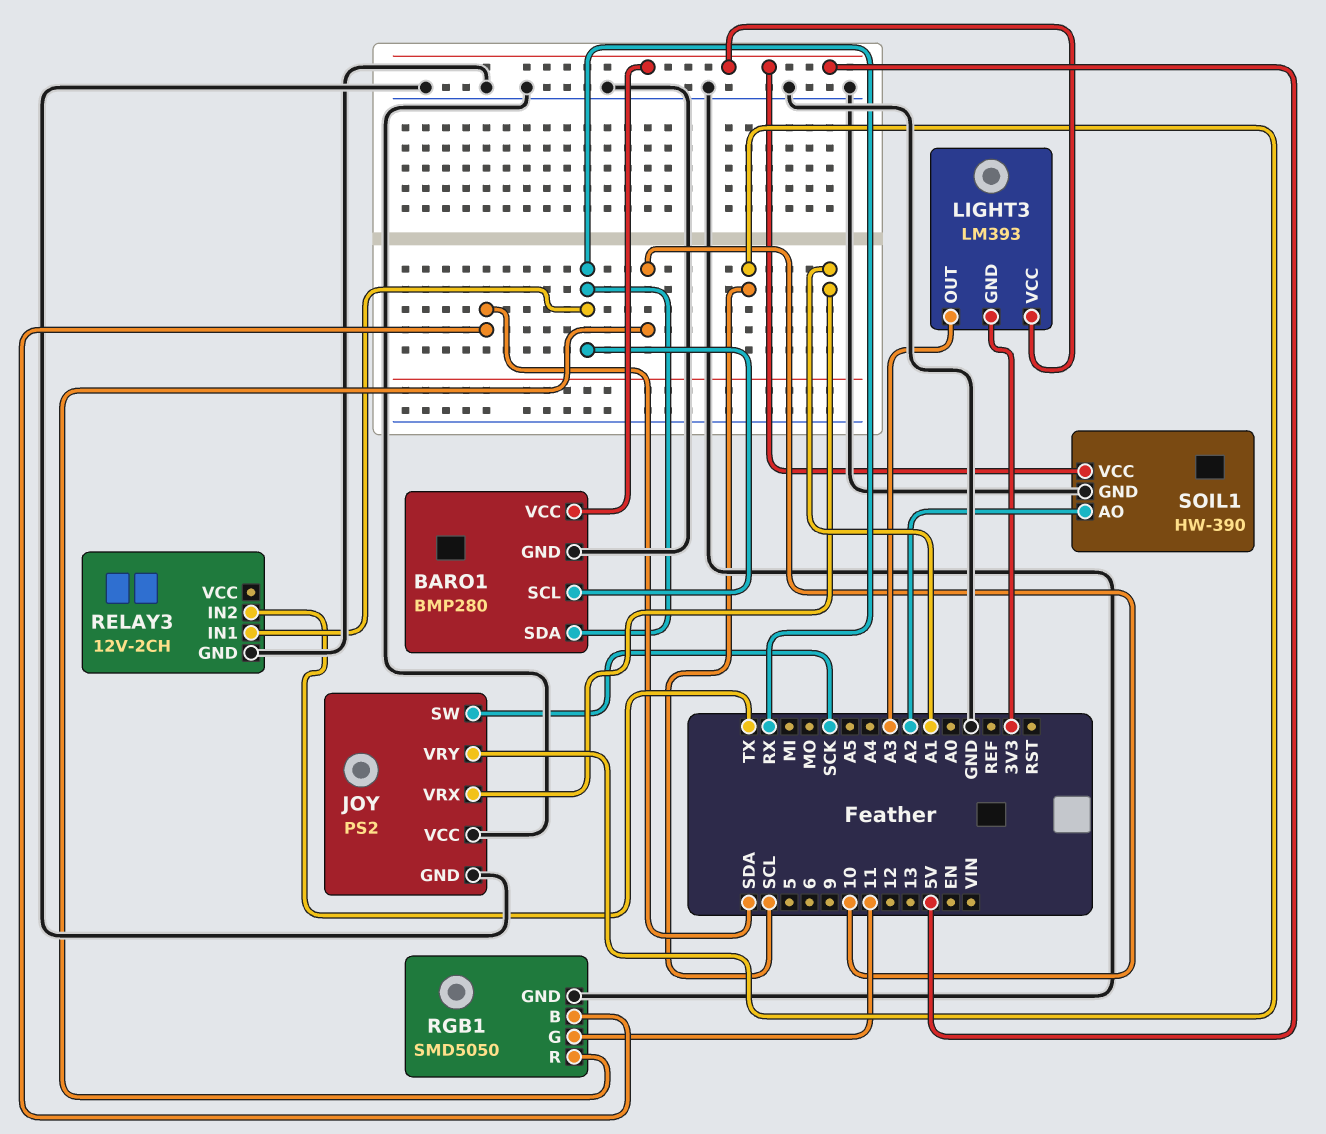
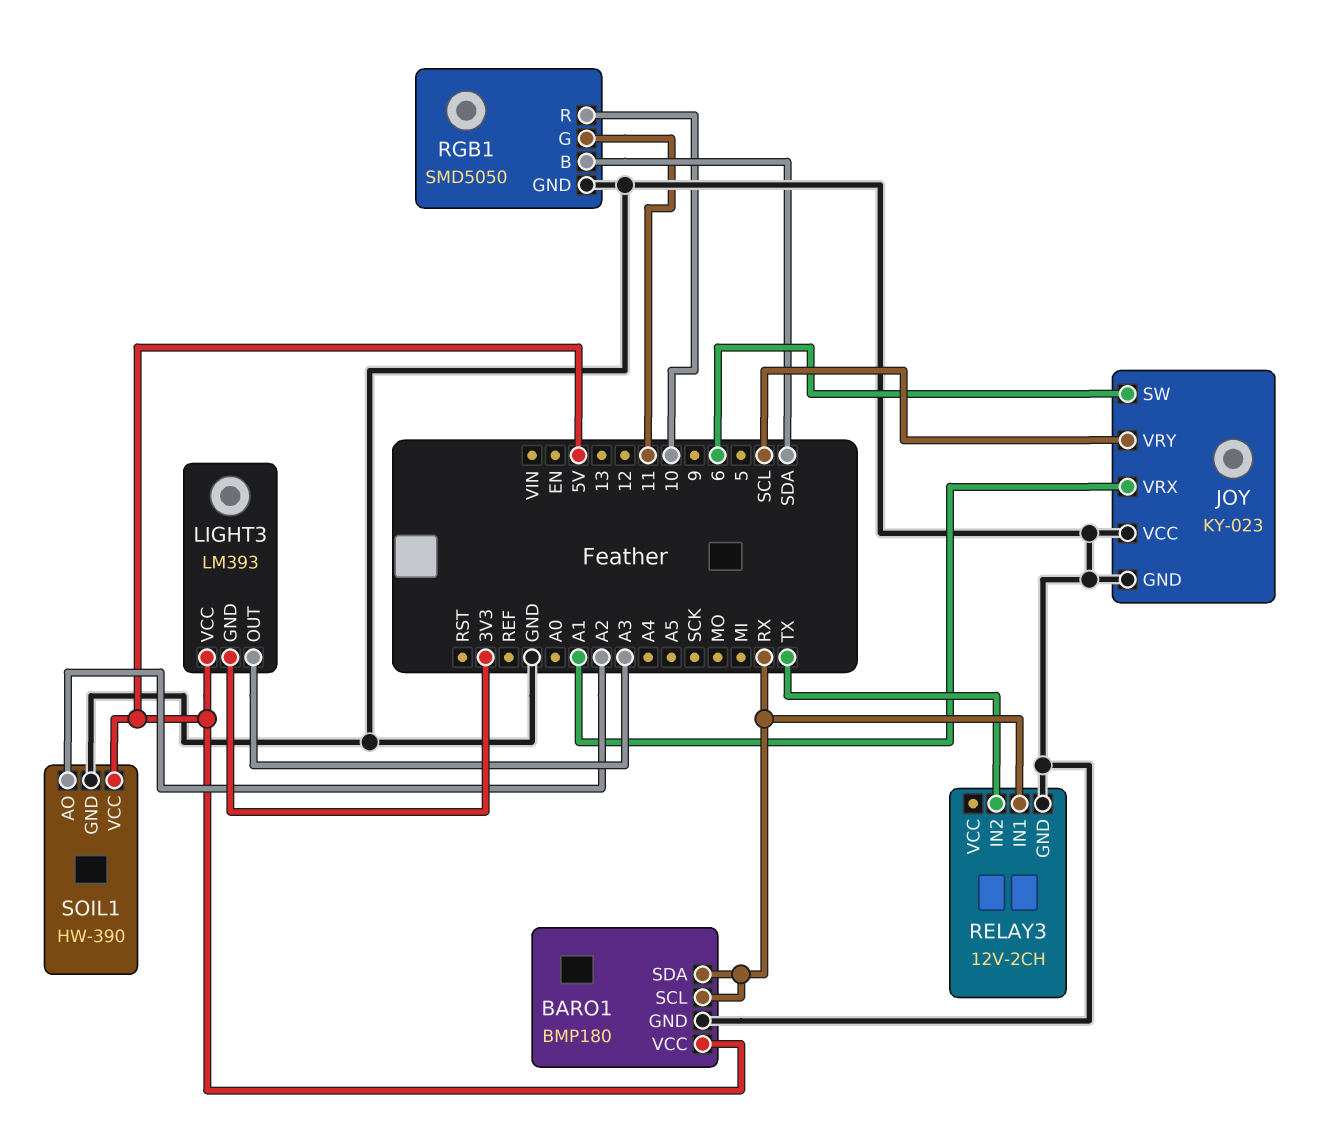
BARO1: BMP280 -> BMP180
JOY: PS2 -> KY-023
JOY pin SW: SCK -> 6

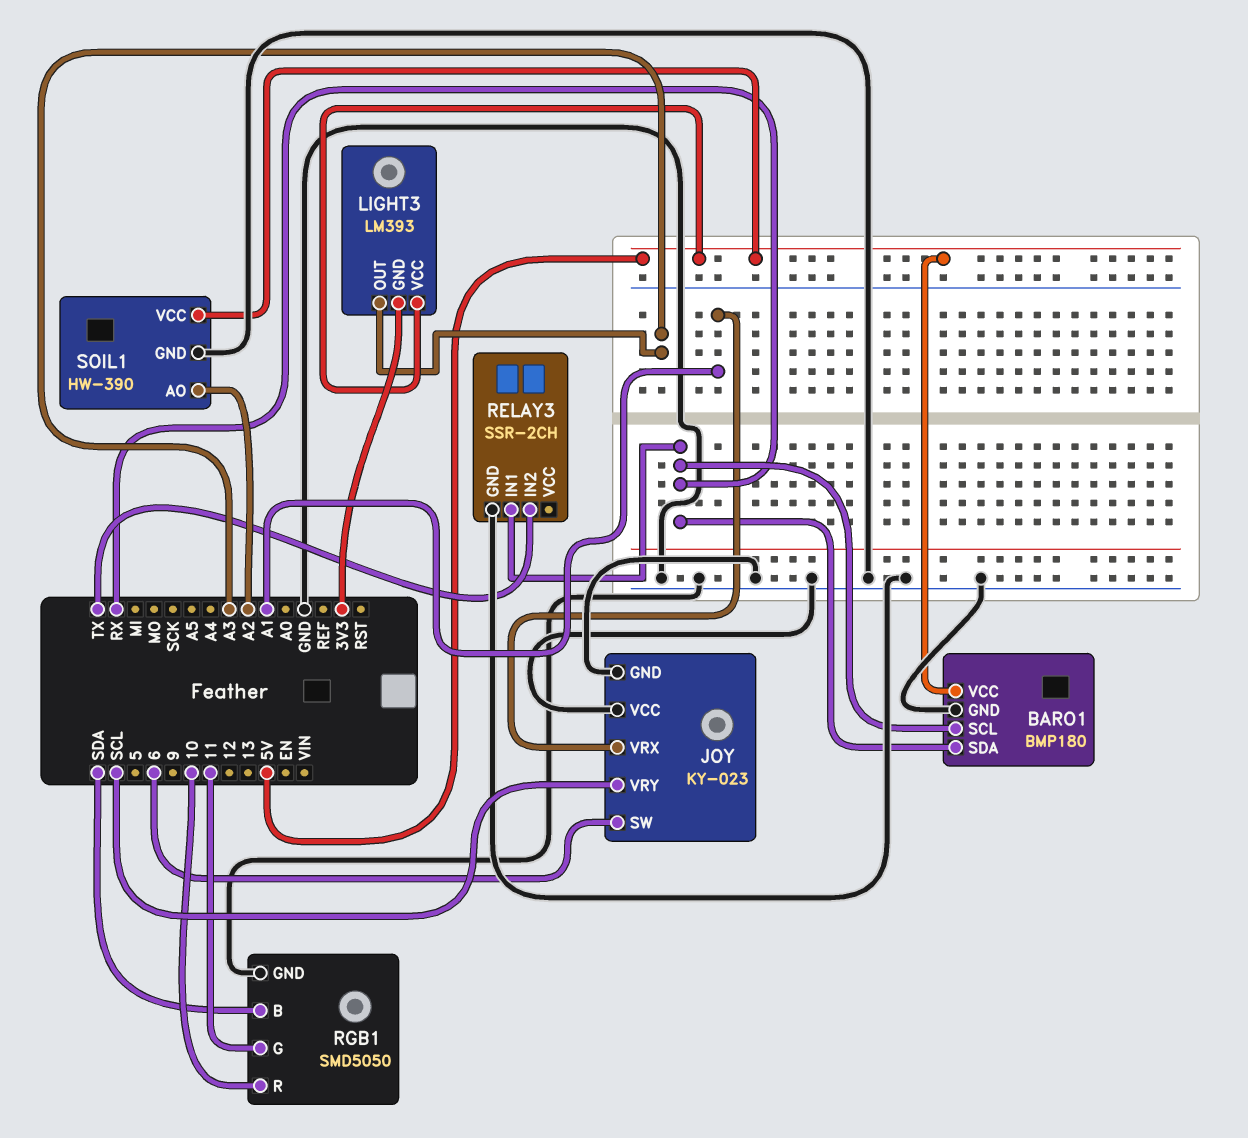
RELAY3: 12V-2CH -> SSR-2CH

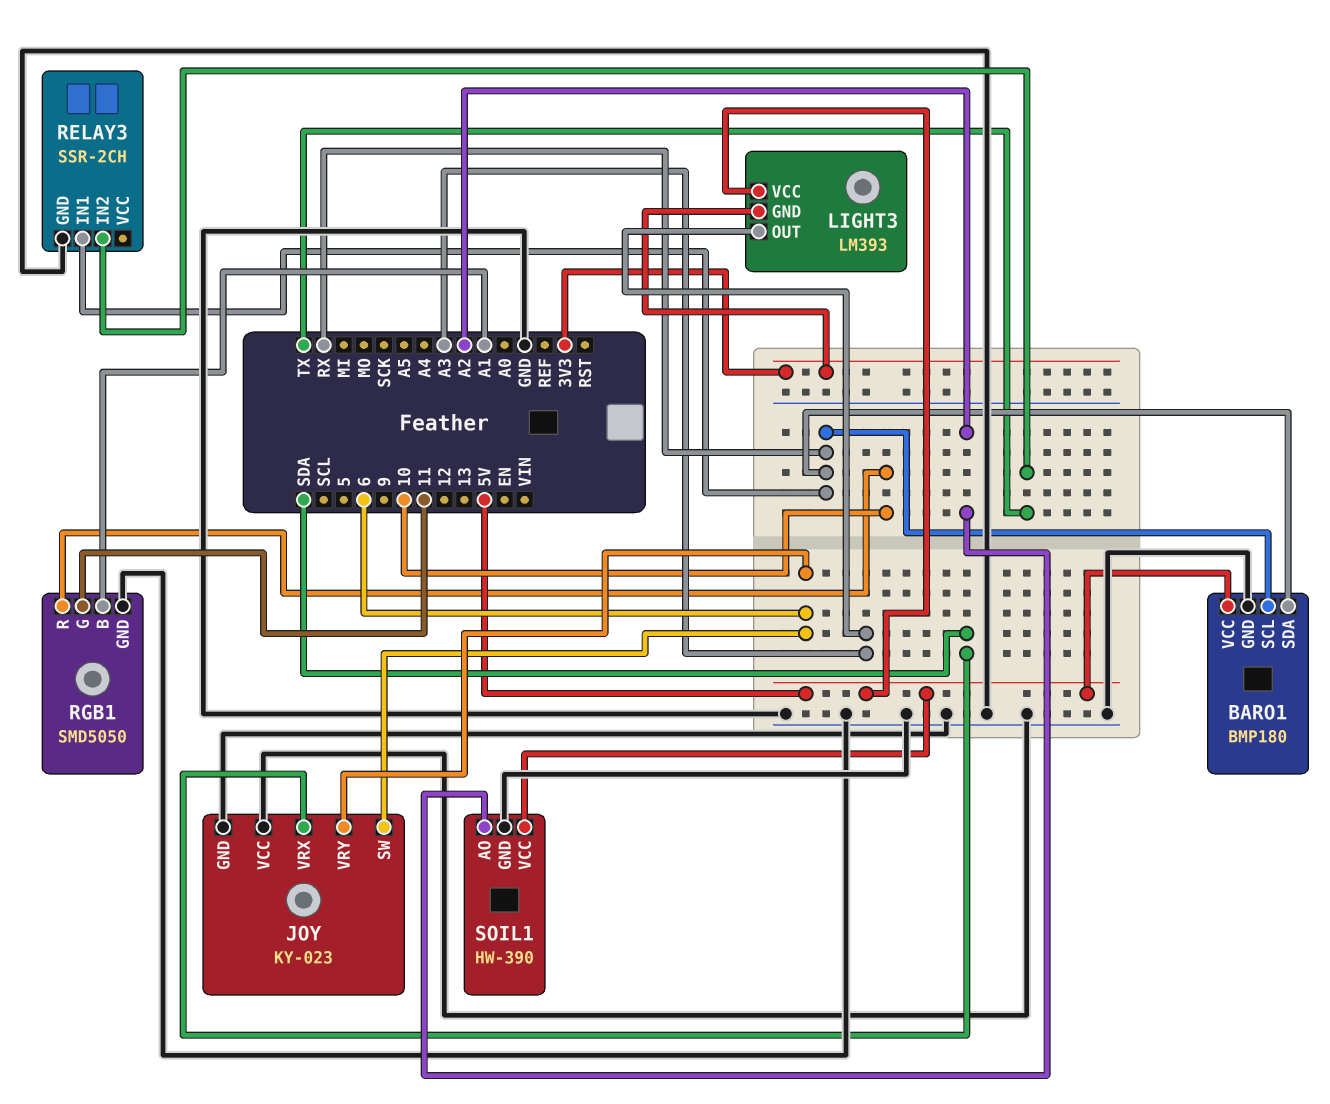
JOY pin VRX: A1 -> SDA
JOY pin VRY: SCL -> 6
RGB1 pin B: SDA -> A1

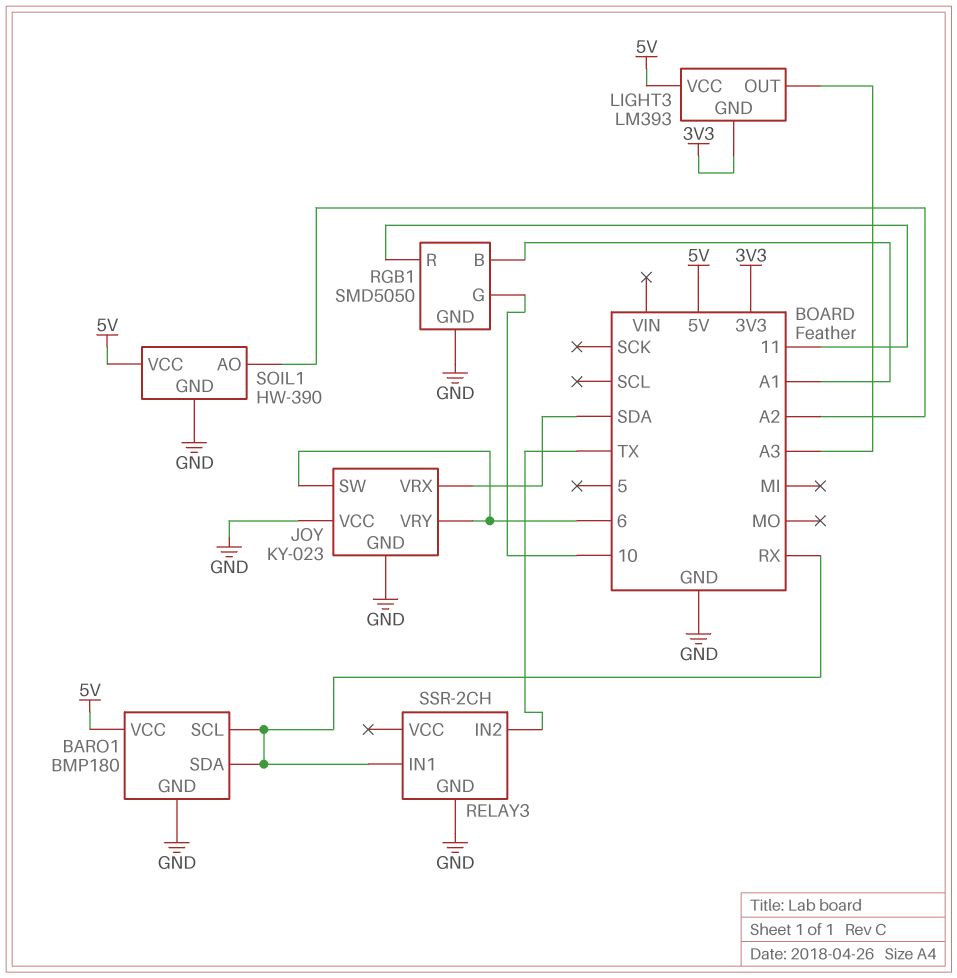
RGB1 pin G: 11 -> 10
RGB1 pin R: 10 -> 11

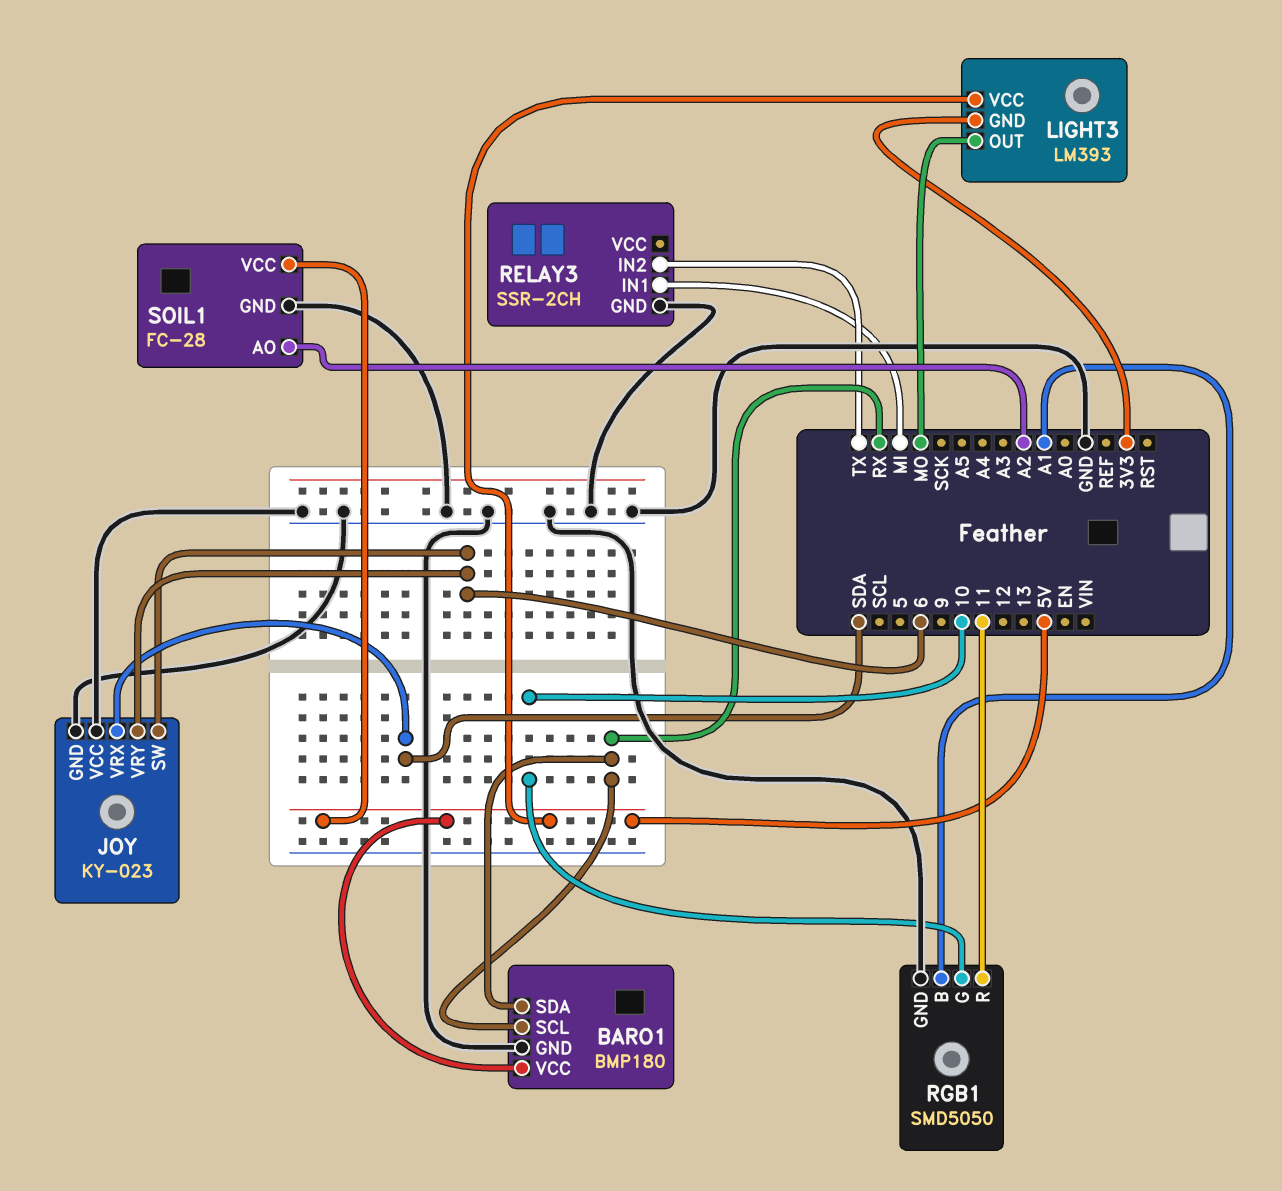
LIGHT3 pin OUT: A3 -> MO
RELAY3 pin IN1: RX -> MI
SOIL1: HW-390 -> FC-28

